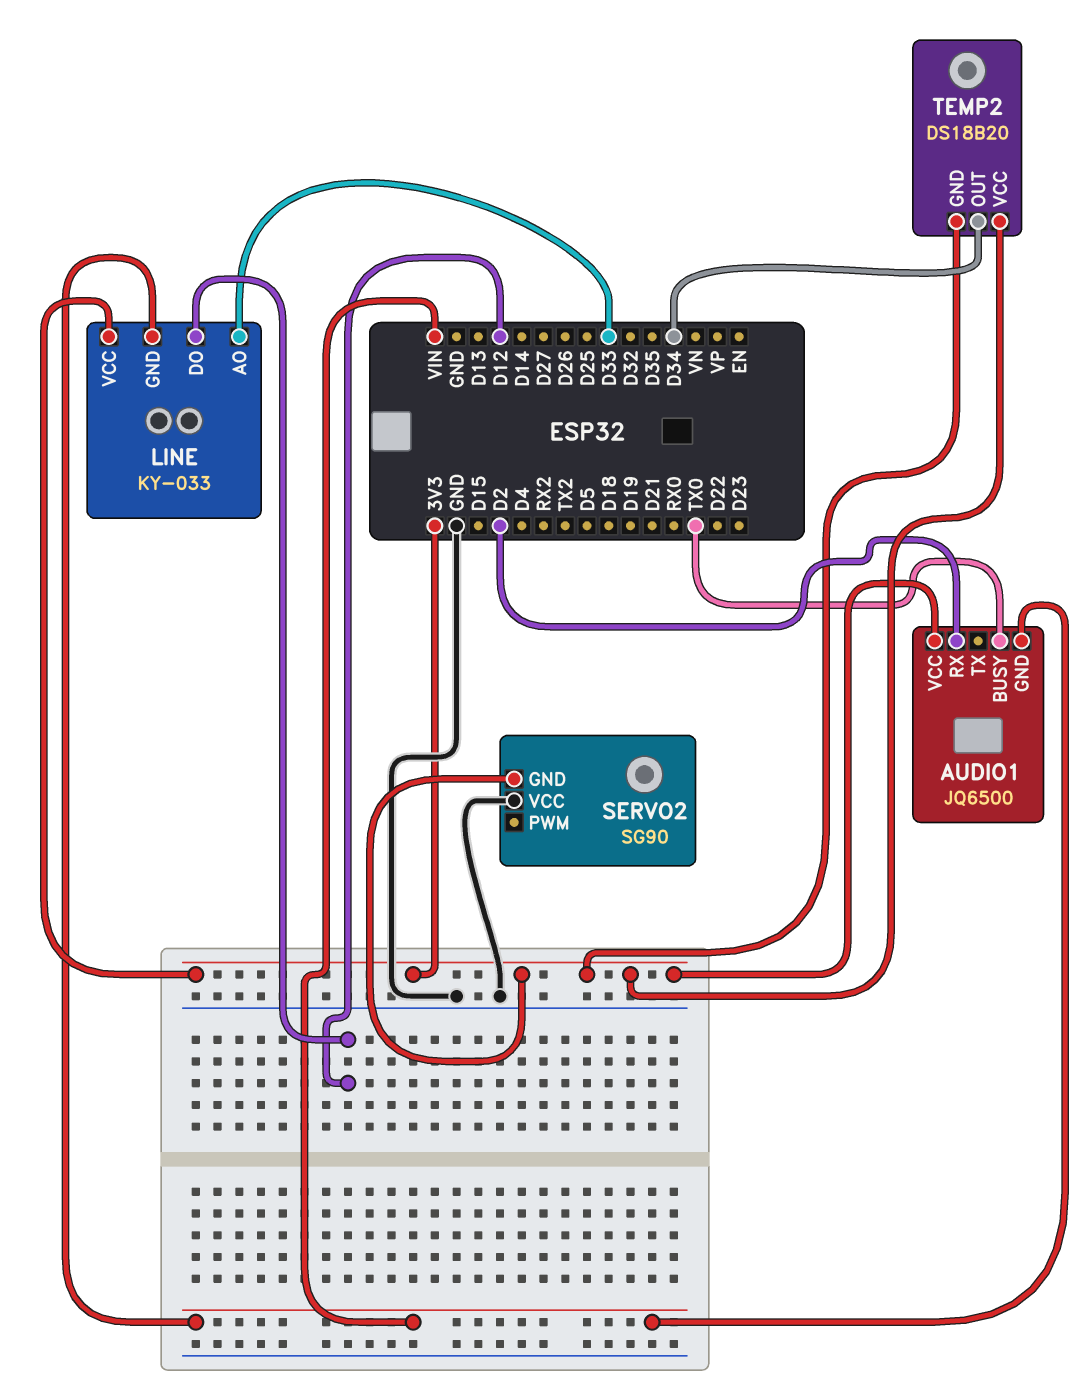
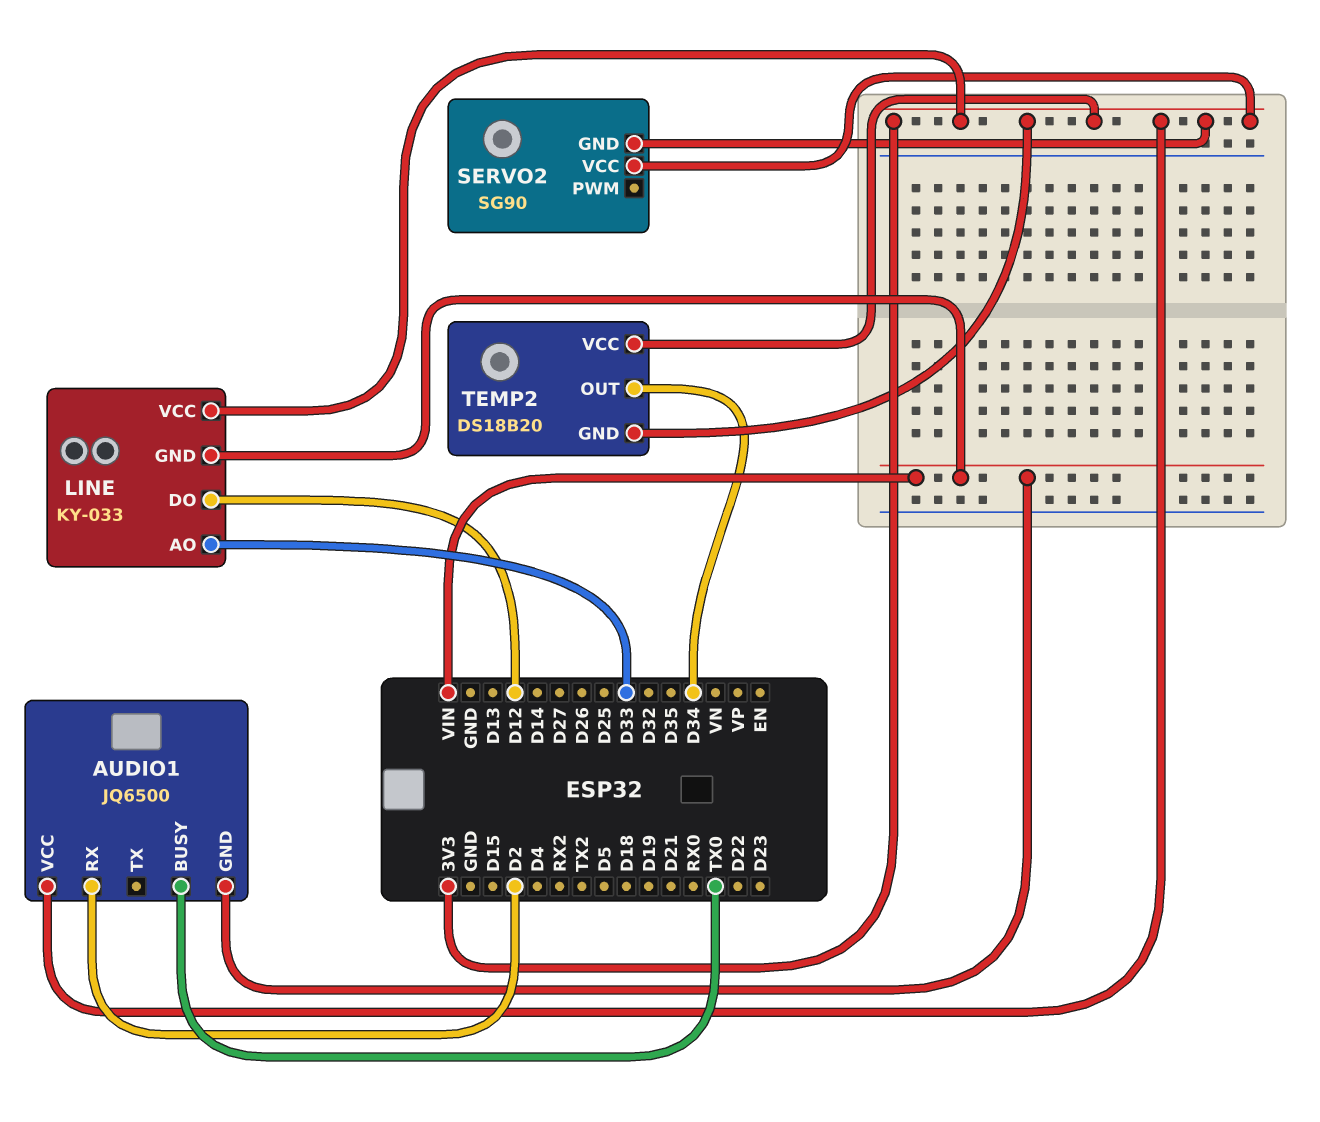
SERVO2 pin VCC: GND -> 3V3

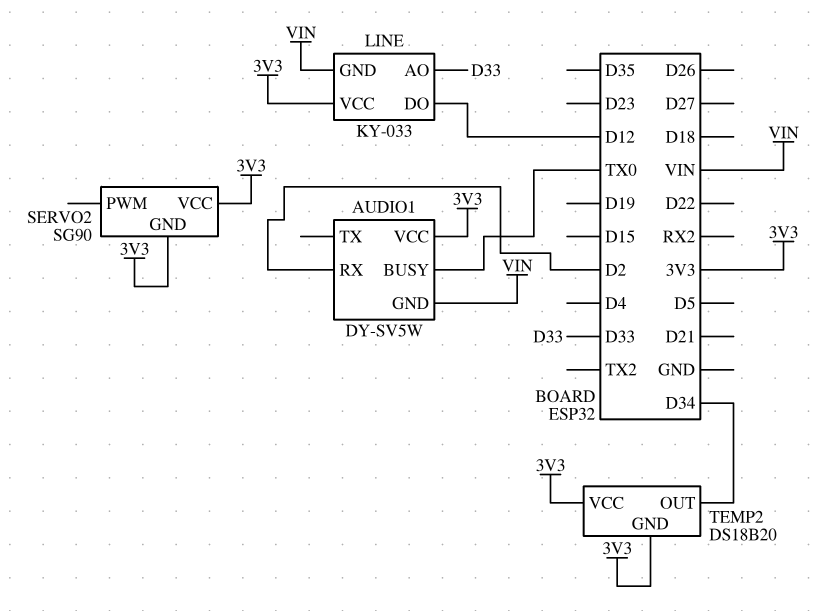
AUDIO1: JQ6500 -> DY-SV5W

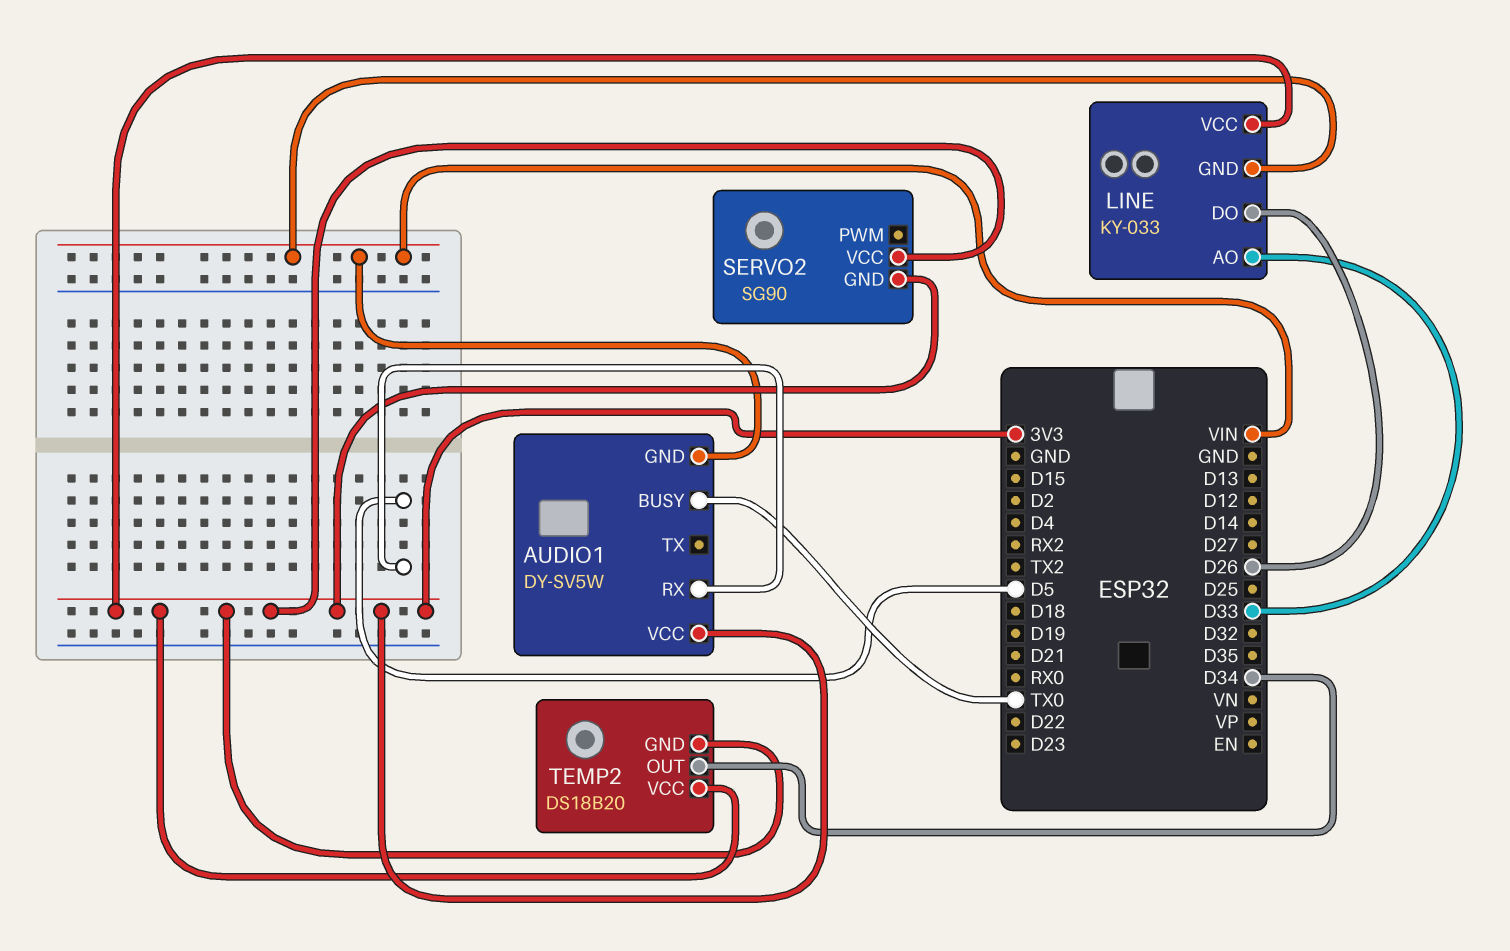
AUDIO1 pin RX: D2 -> D5
LINE pin DO: D12 -> D26

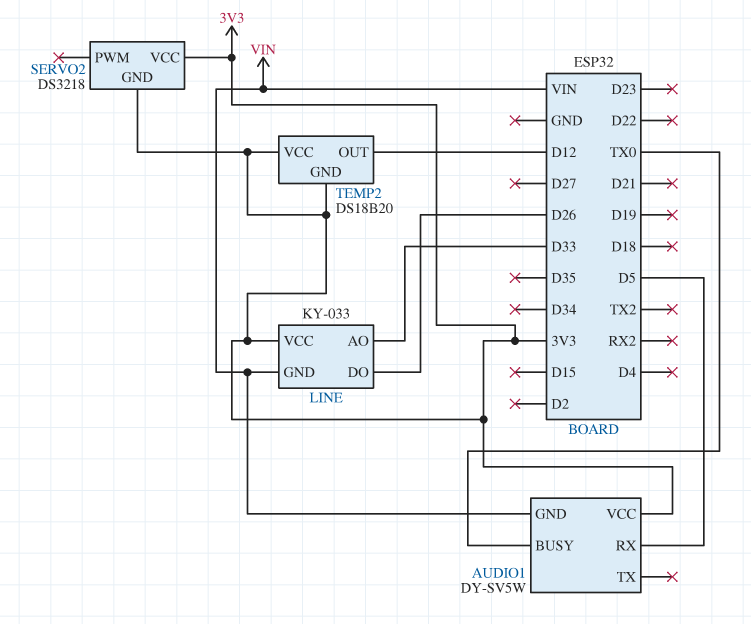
SERVO2: SG90 -> DS3218
TEMP2 pin OUT: D34 -> D12

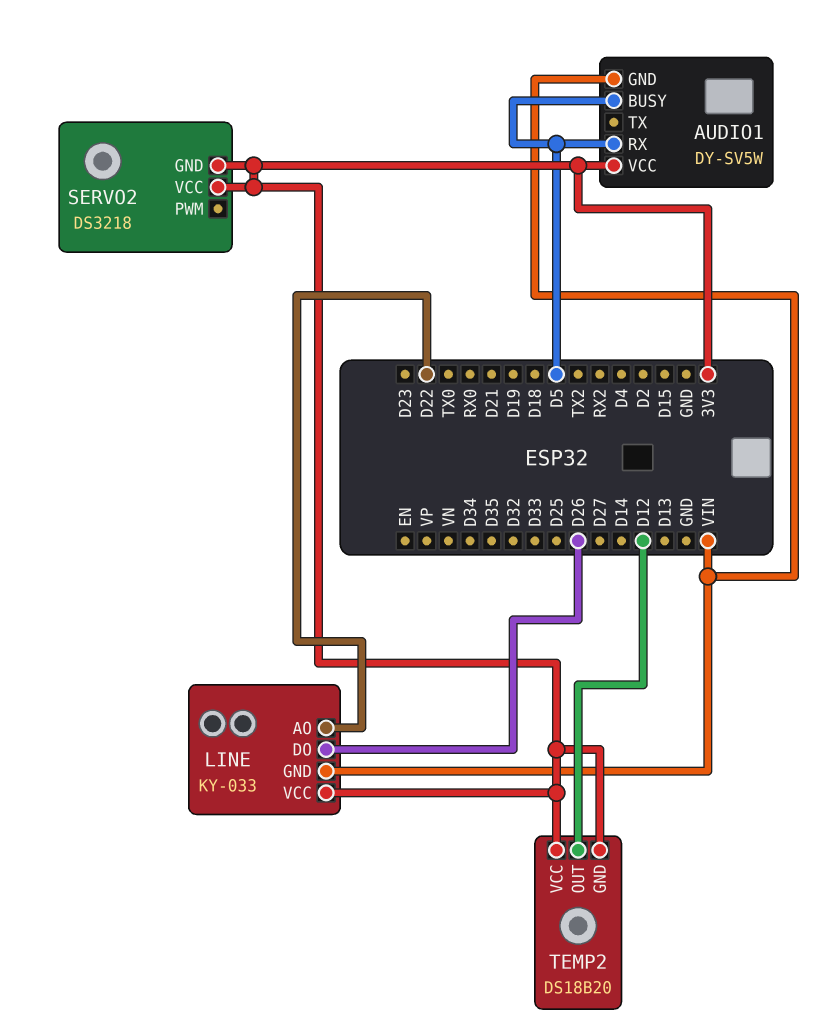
AUDIO1 pin BUSY: TX0 -> D5
LINE pin AO: D33 -> D22

